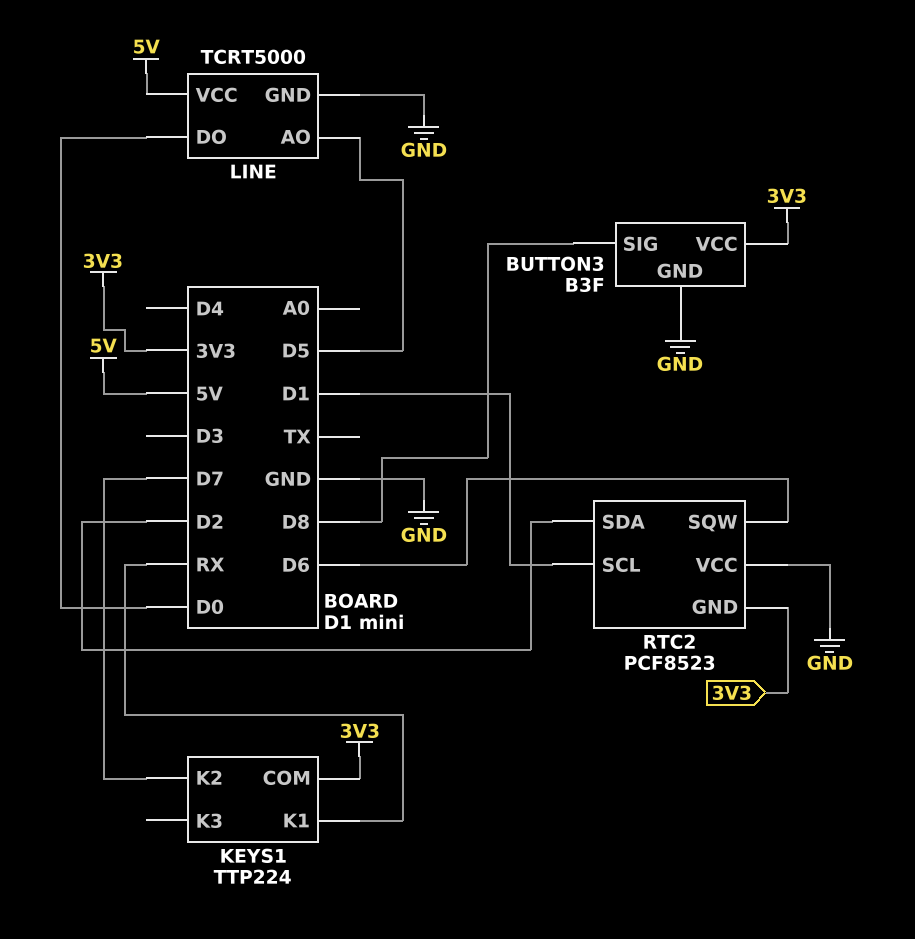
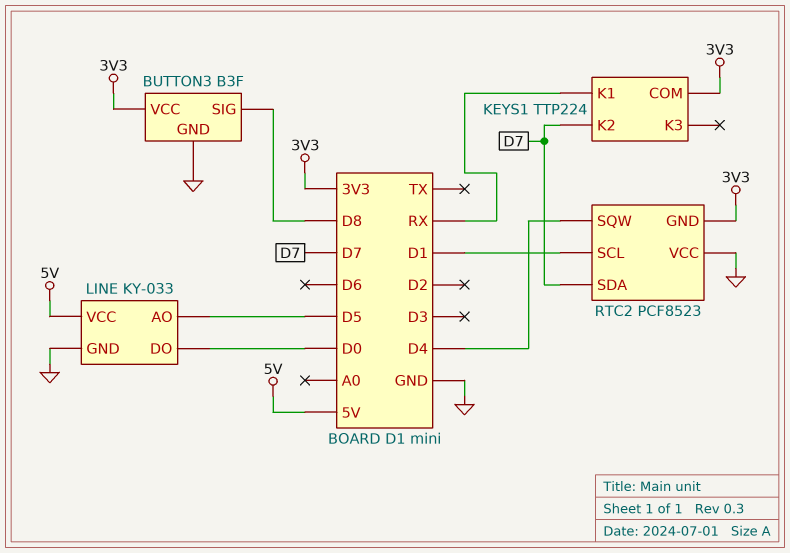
LINE: TCRT5000 -> KY-033
RTC2 pin SDA: D2 -> D7
RTC2 pin SQW: D6 -> D4

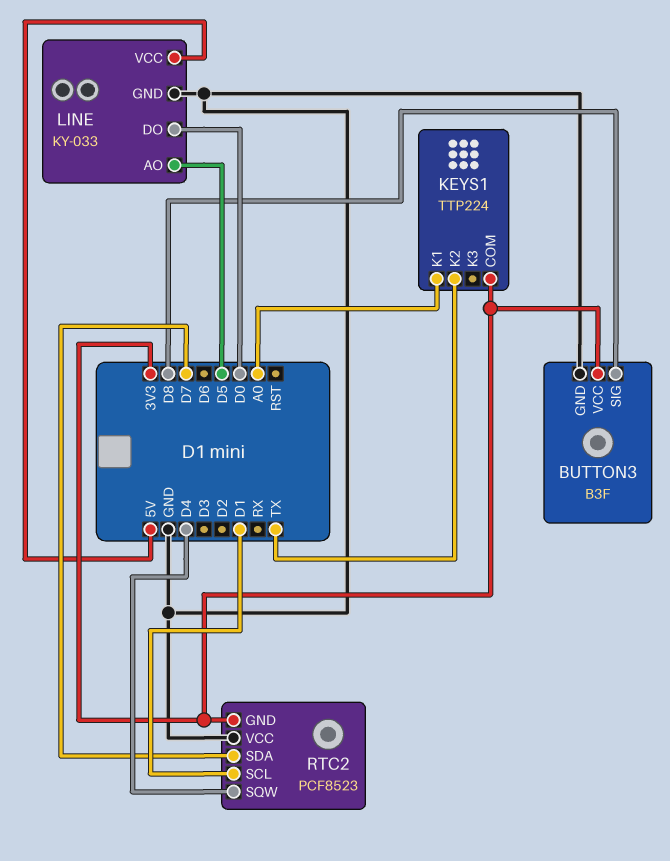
KEYS1 pin K1: RX -> A0
KEYS1 pin K2: D7 -> TX

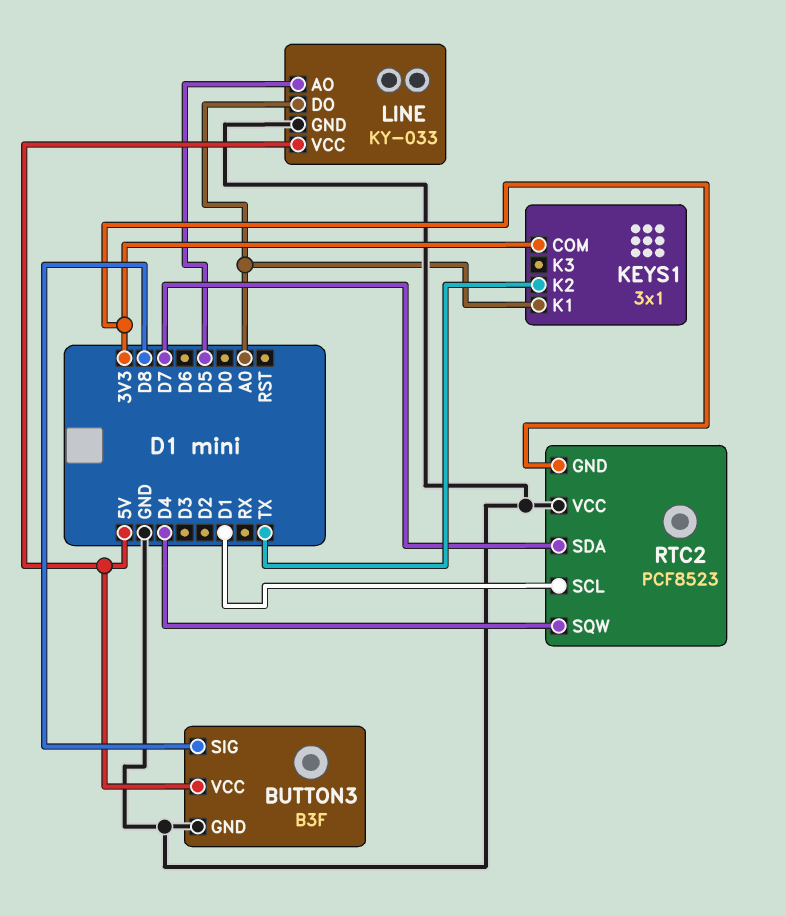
BUTTON3 pin VCC: 3V3 -> 5V
KEYS1: TTP224 -> 3x1
LINE pin DO: D0 -> A0

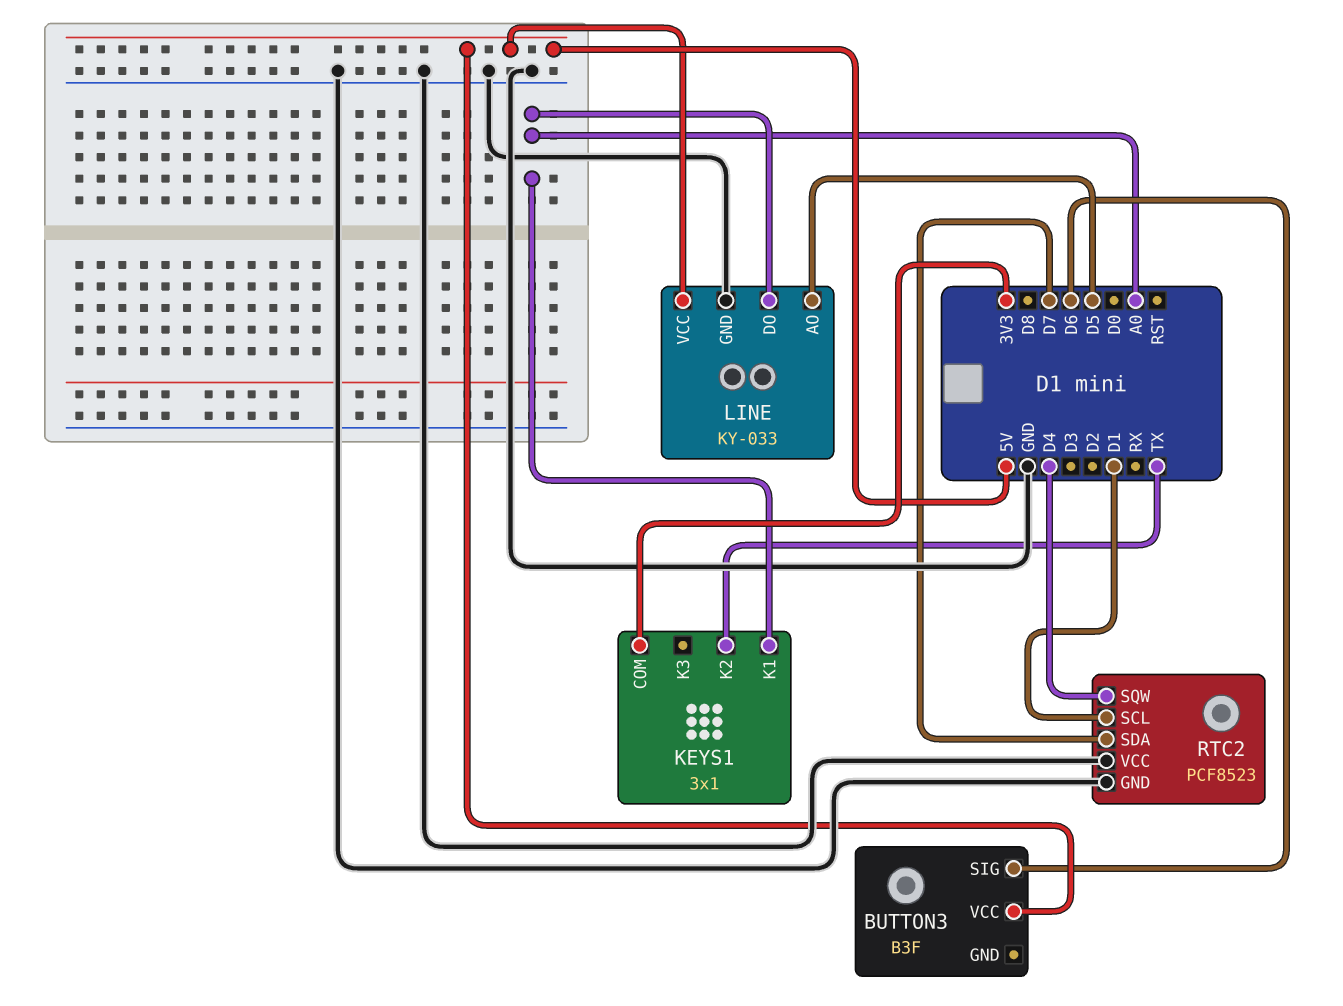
BUTTON3 pin GND: GND -> none
BUTTON3 pin SIG: D8 -> D6
RTC2 pin GND: 3V3 -> GND

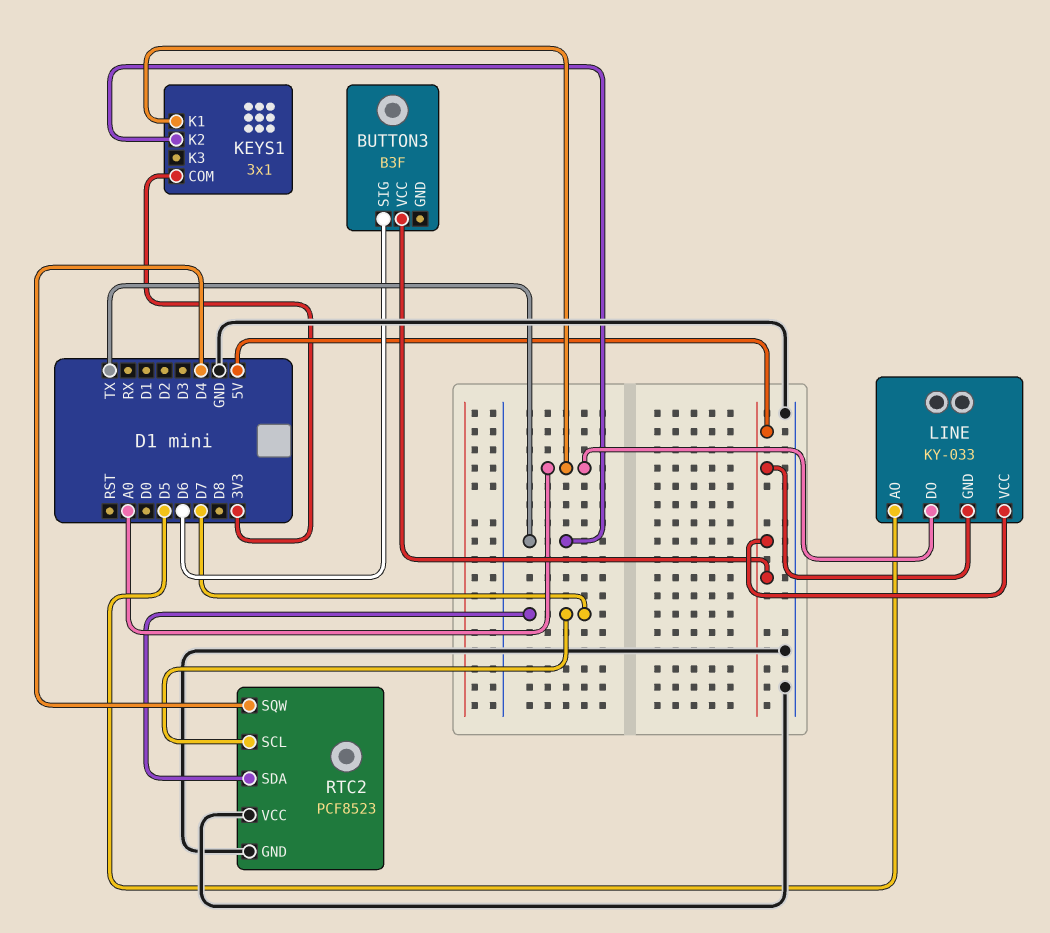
LINE pin GND: GND -> 5V
RTC2 pin SCL: D1 -> D7

